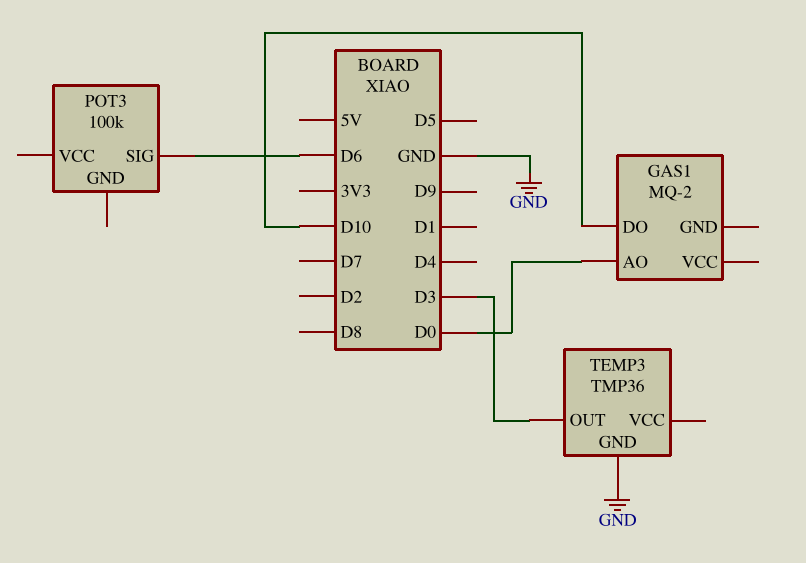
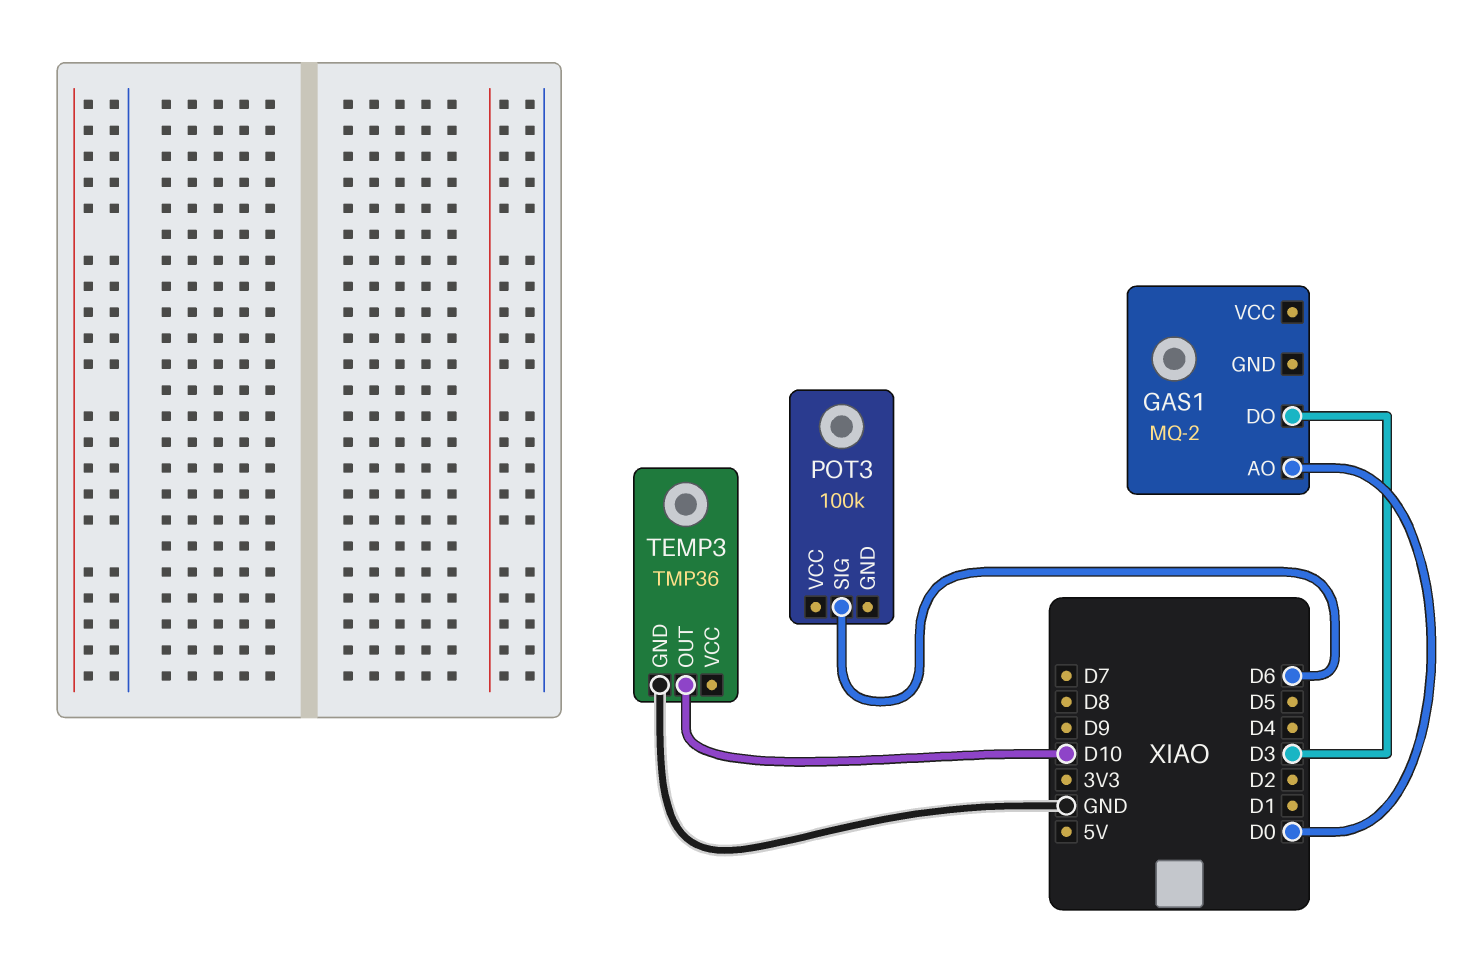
GAS1 pin DO: D10 -> D3
TEMP3 pin OUT: D3 -> D10

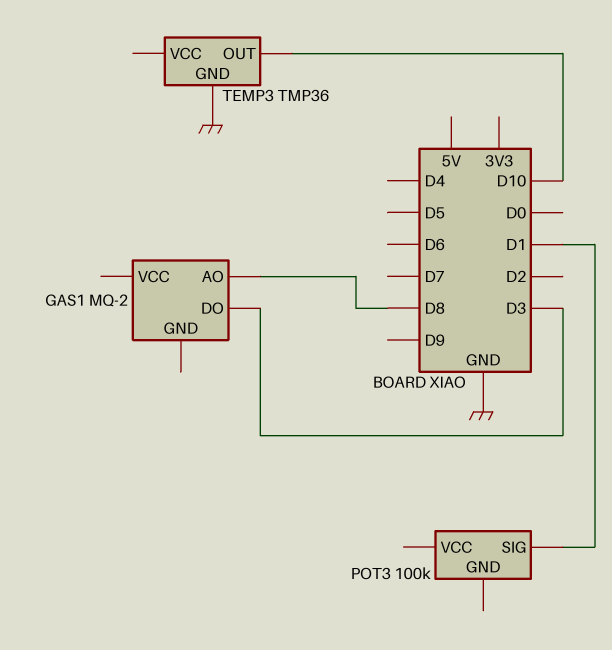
GAS1 pin AO: D0 -> D8
POT3 pin SIG: D6 -> D1

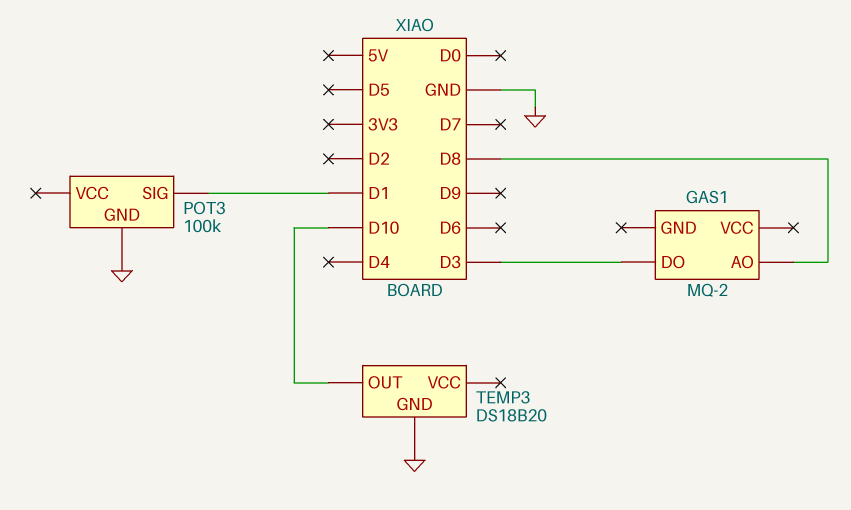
POT3 pin GND: none -> GND
TEMP3: TMP36 -> DS18B20

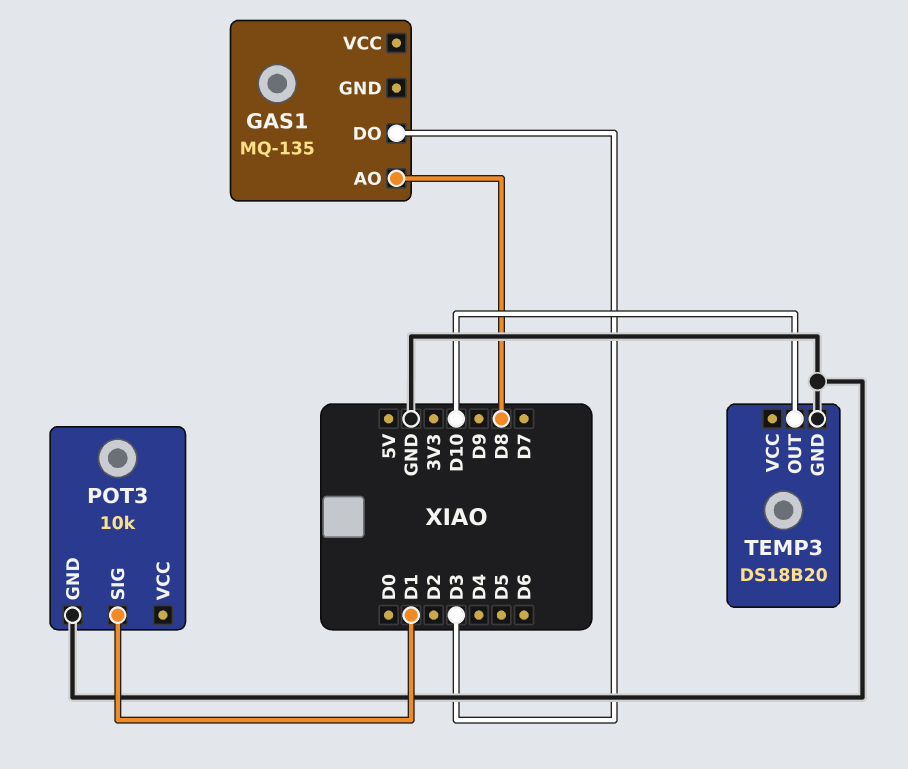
GAS1: MQ-2 -> MQ-135
POT3: 100k -> 10k

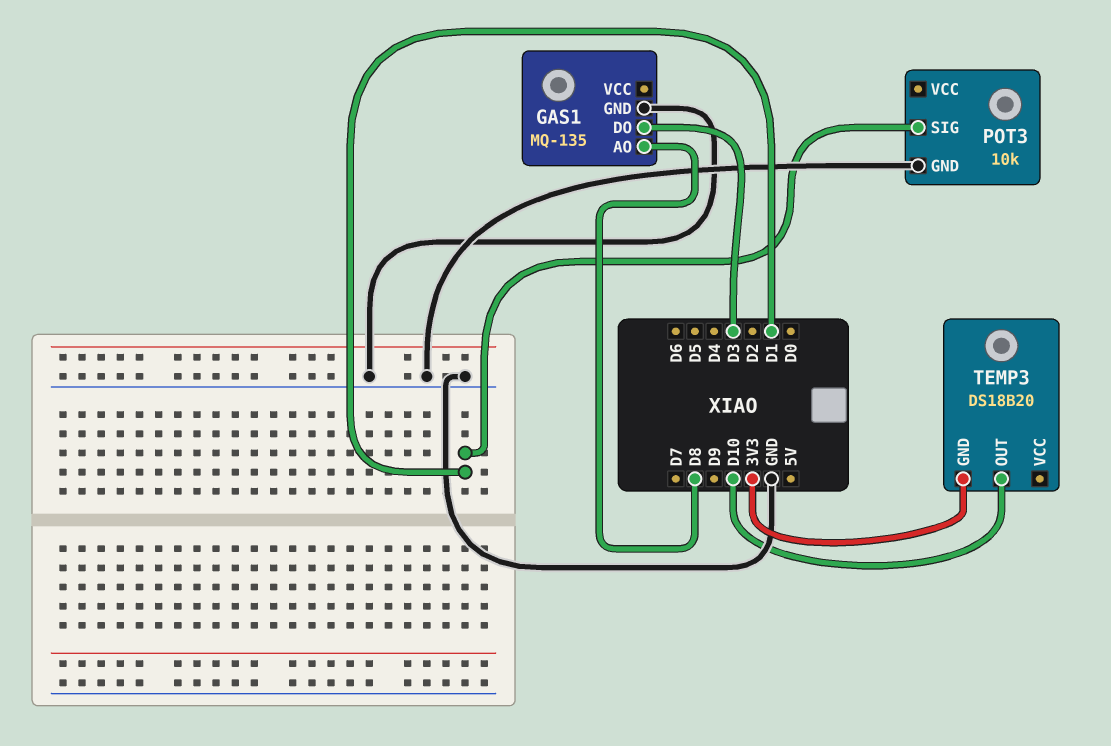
GAS1 pin GND: none -> GND
TEMP3 pin GND: GND -> 3V3

